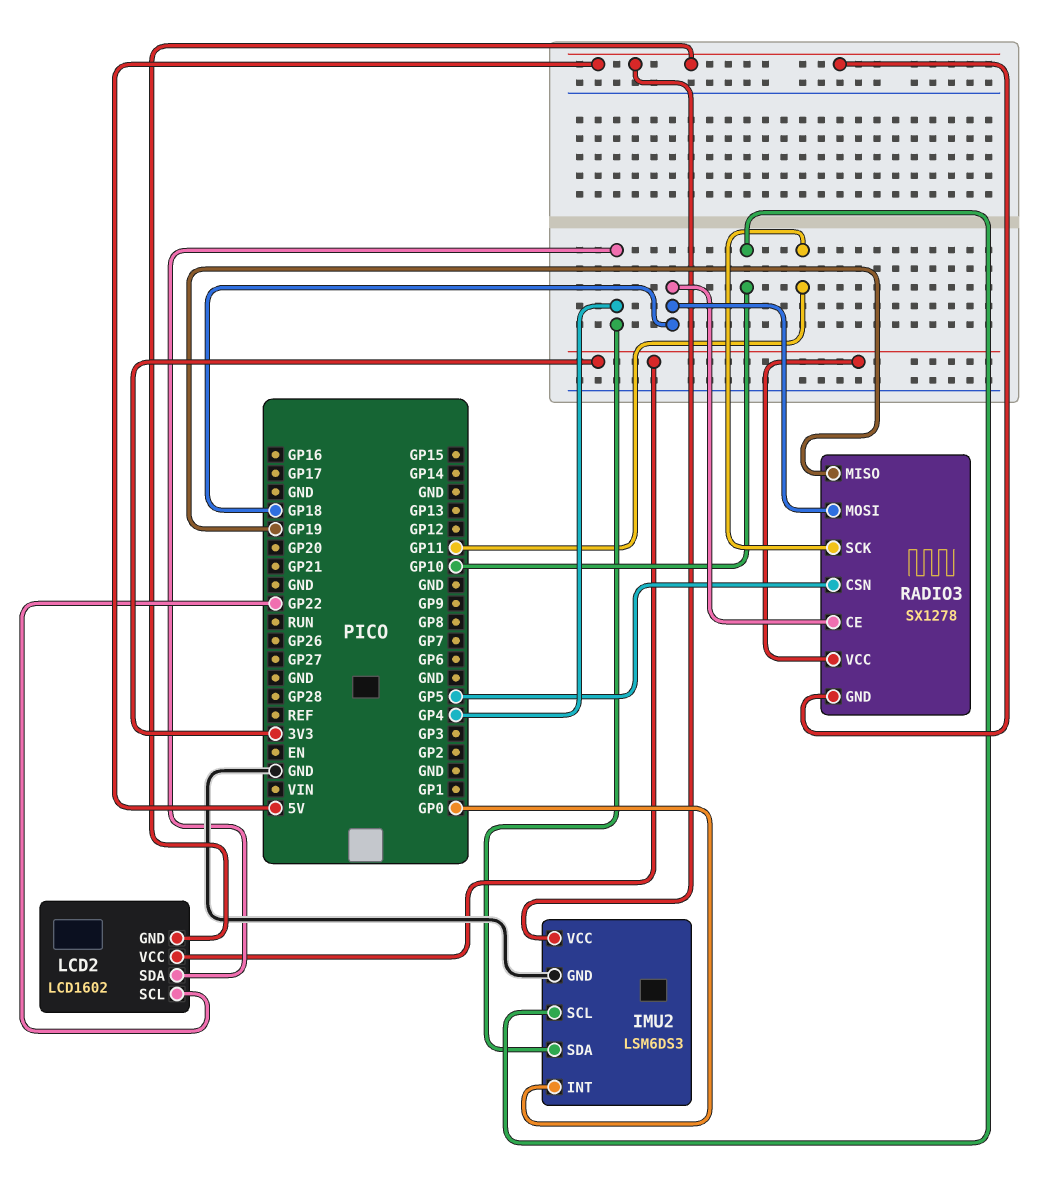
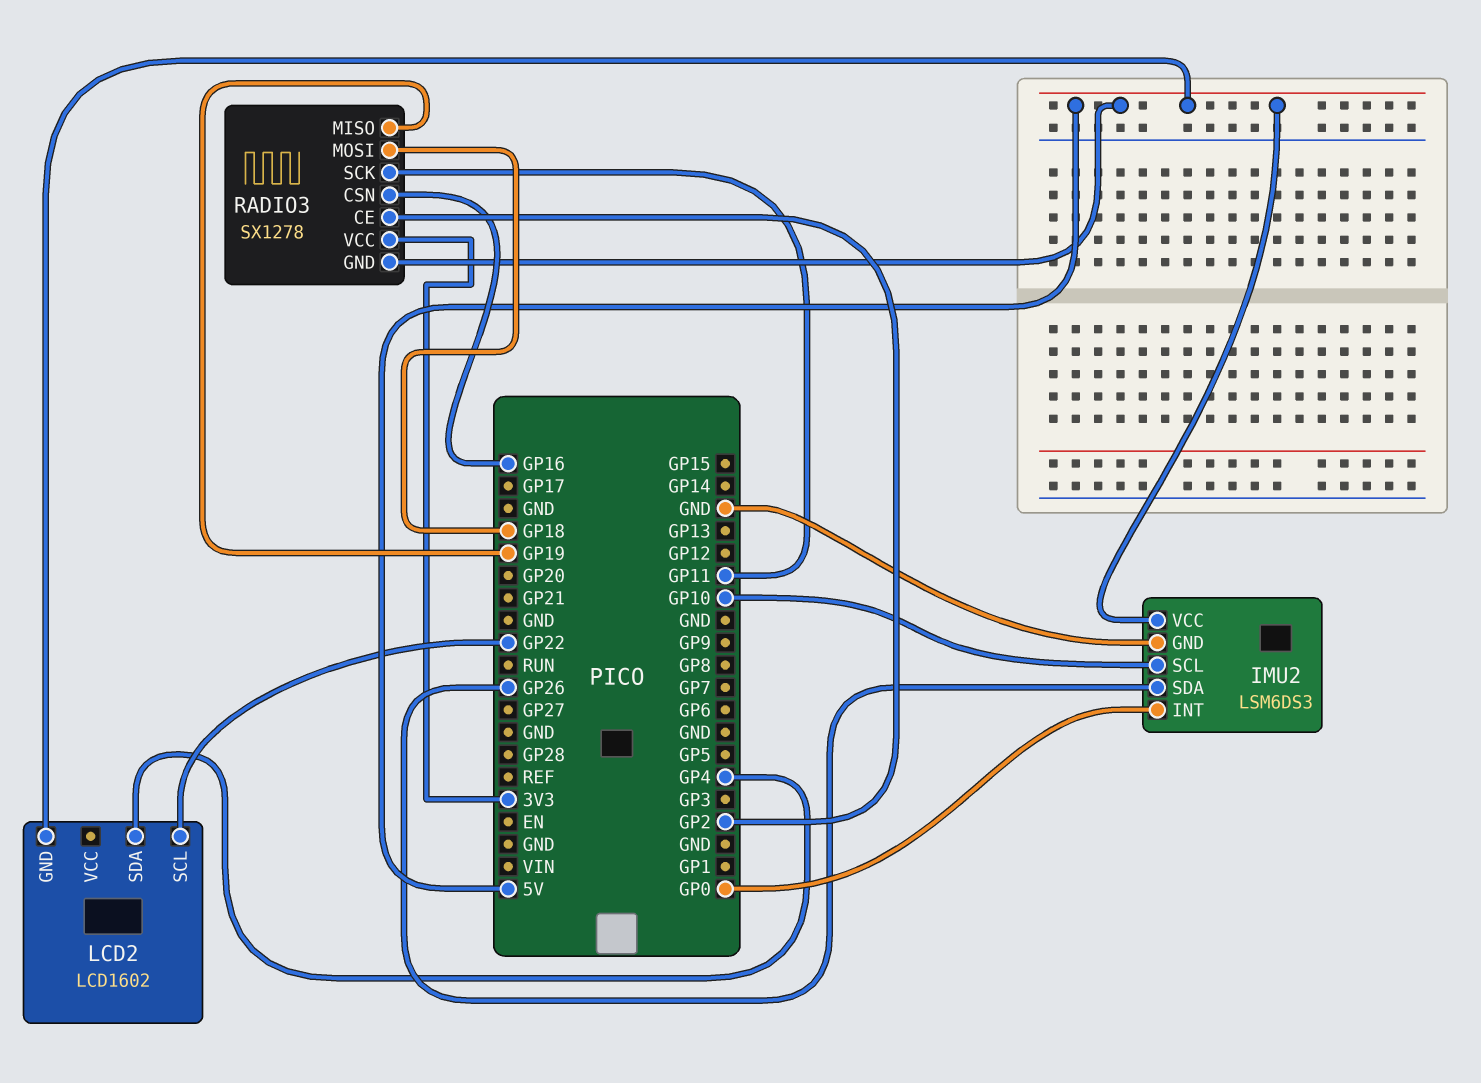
IMU2 pin SDA: GP4 -> GP26
LCD2 pin VCC: 3V3 -> none
RADIO3 pin CE: GP18 -> GP2
RADIO3 pin CSN: GP5 -> GP16

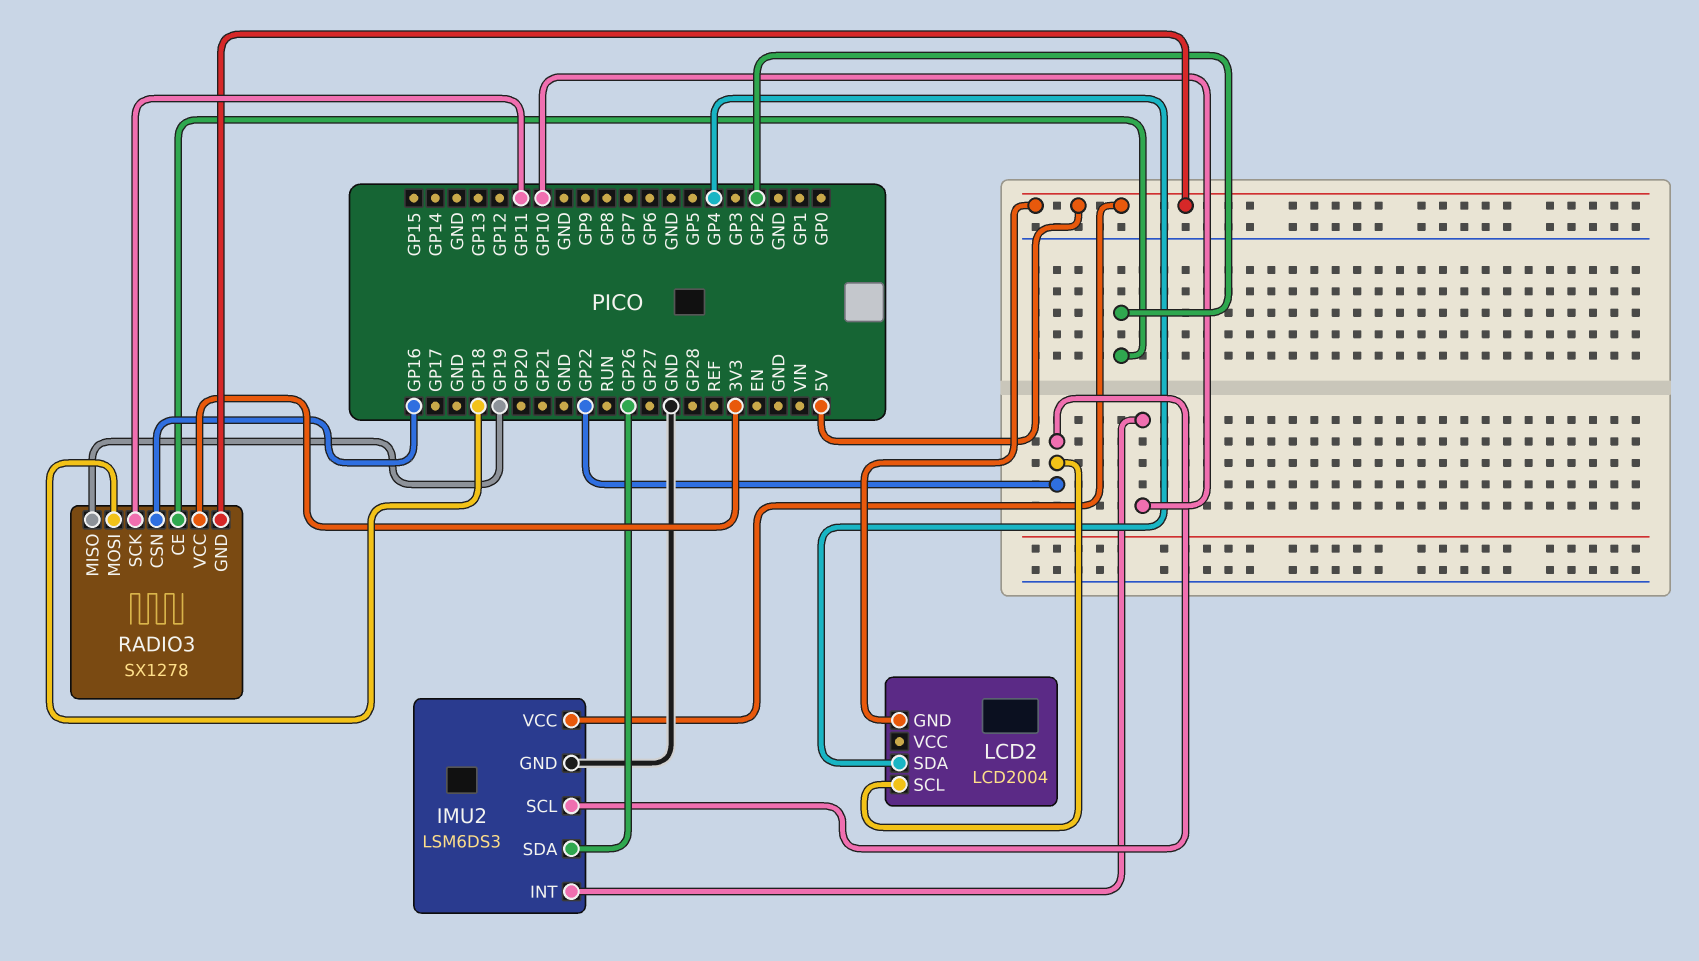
IMU2 pin INT: GP0 -> GP10
IMU2 pin SCL: GP10 -> GP22
LCD2: LCD1602 -> LCD2004

